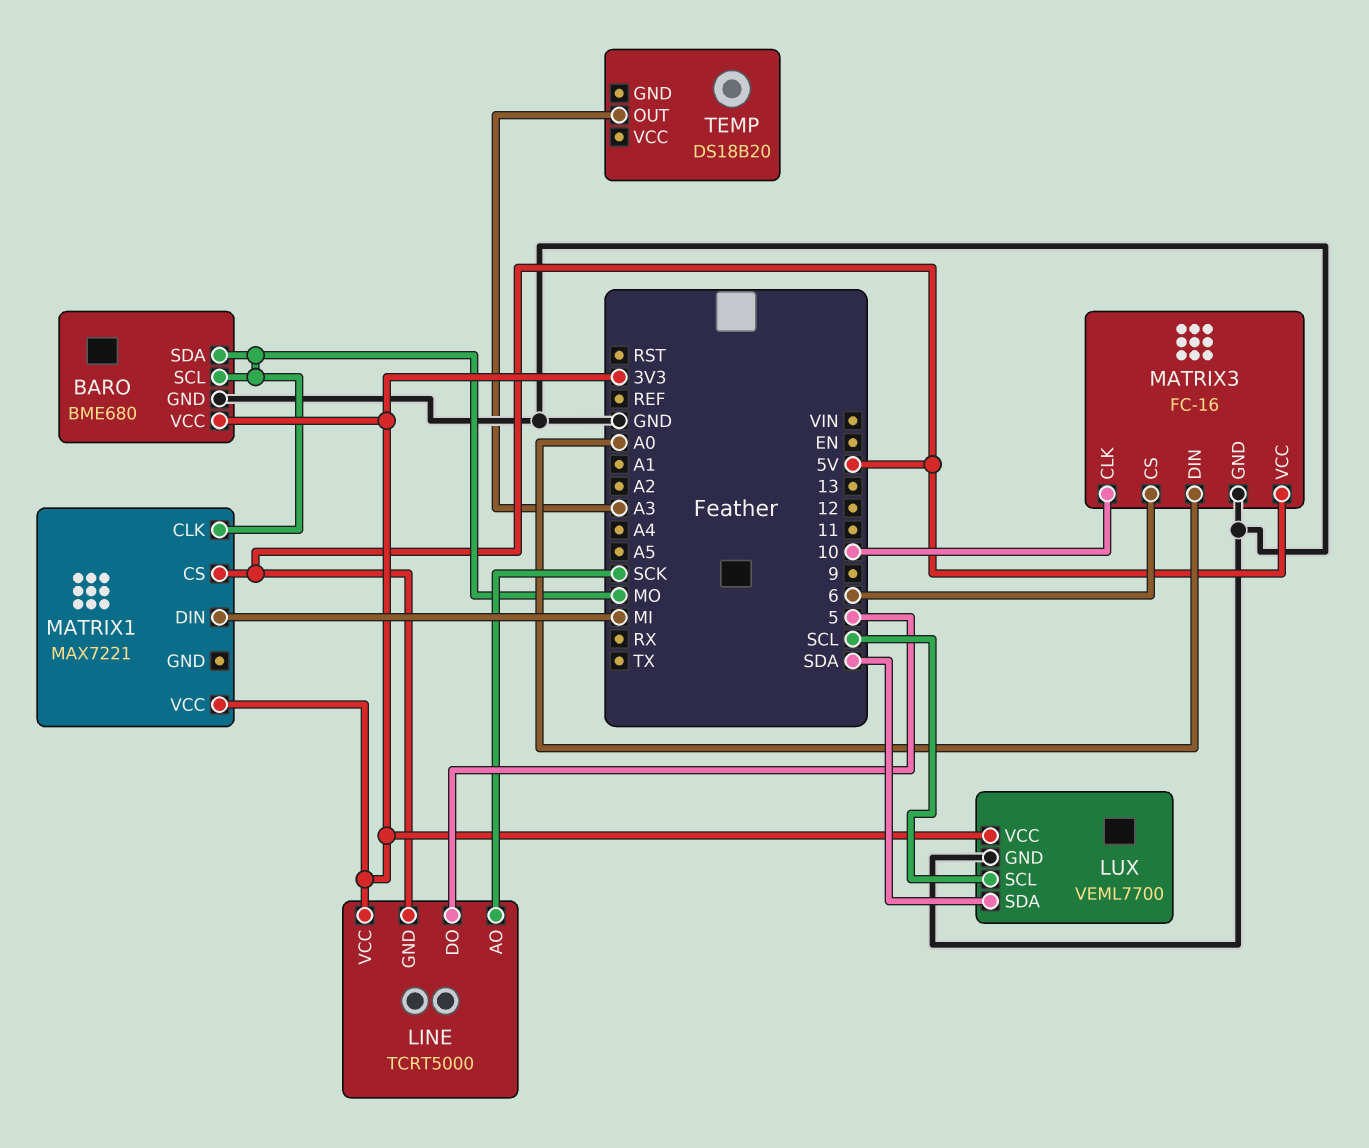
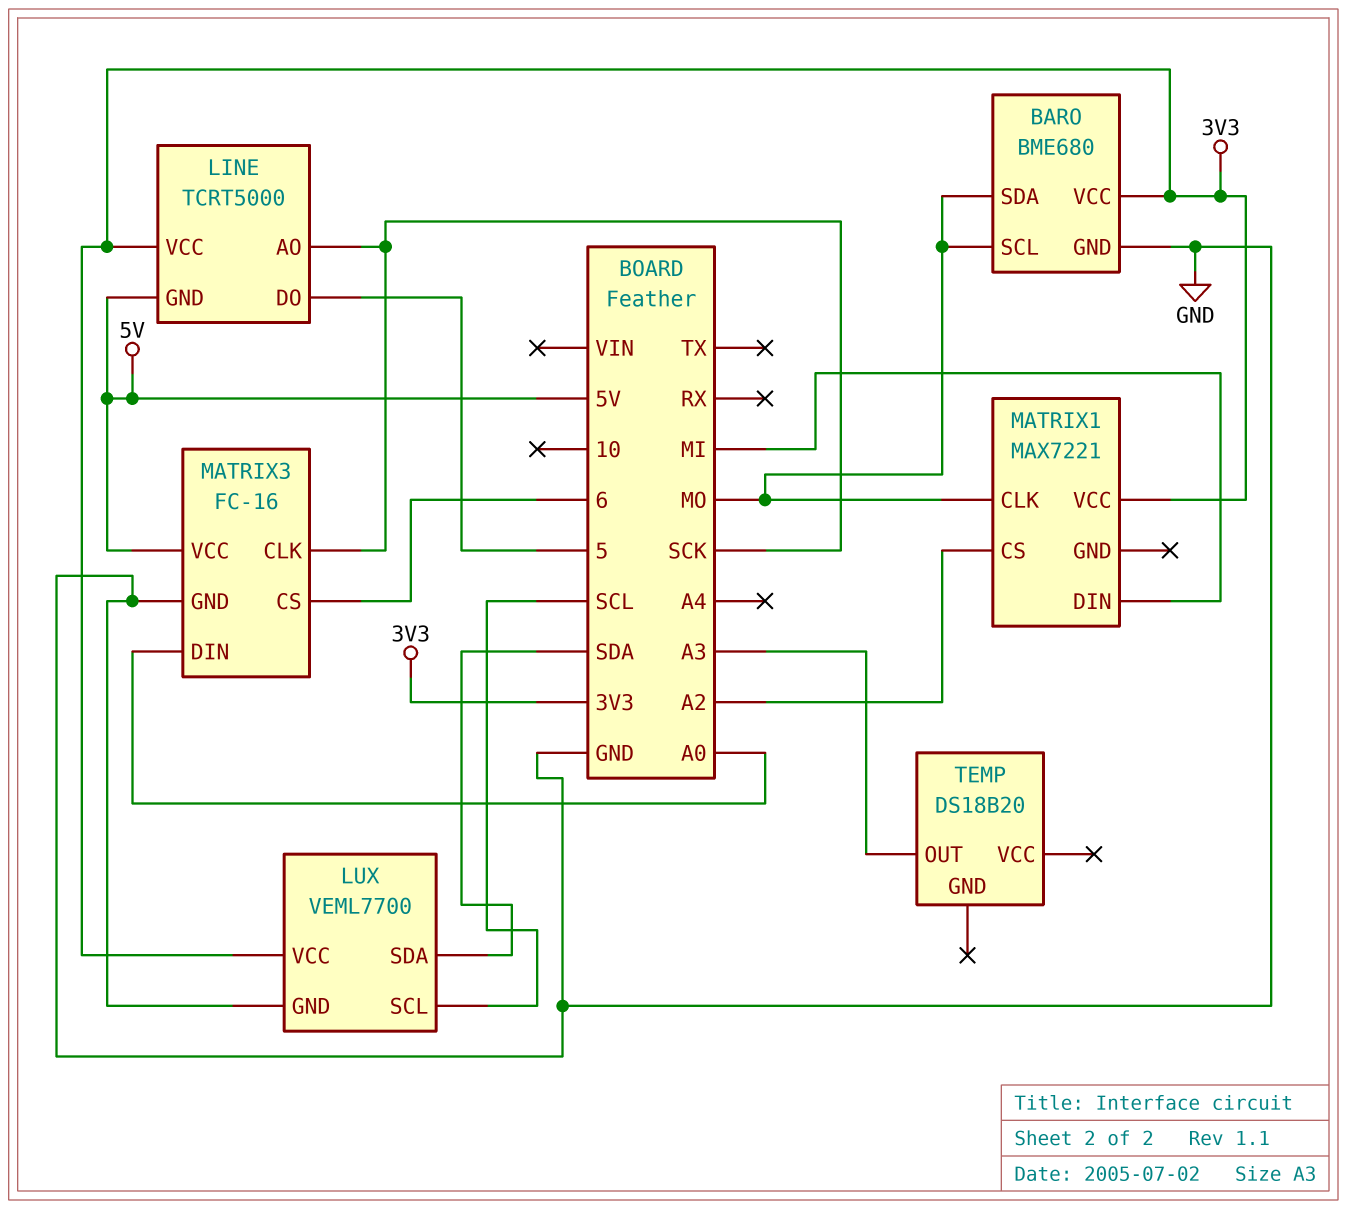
MATRIX1 pin CS: 5V -> A2
MATRIX3 pin CLK: 10 -> SCK

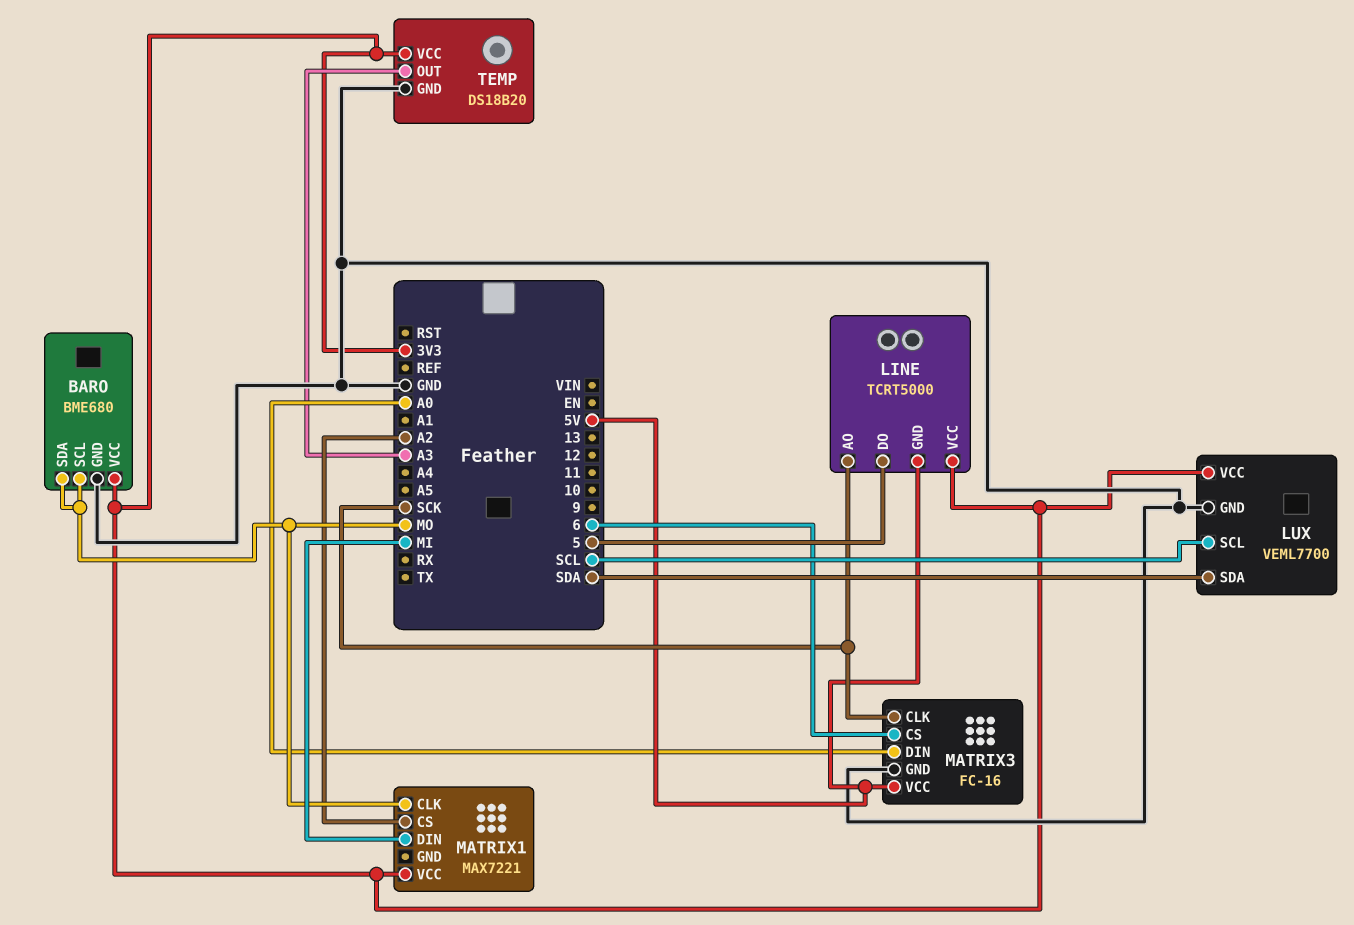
TEMP pin GND: none -> GND
TEMP pin VCC: none -> 3V3

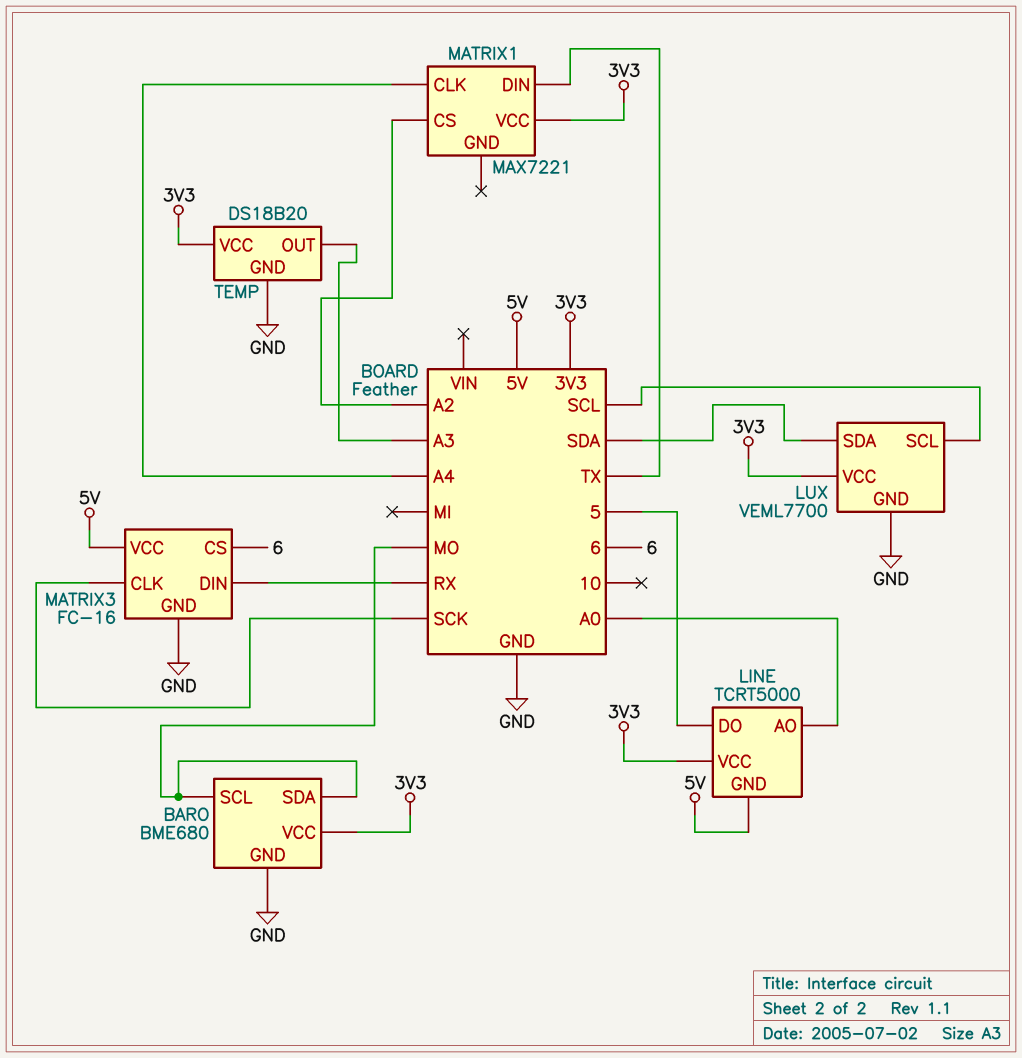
LINE pin AO: SCK -> A0
MATRIX1 pin CLK: MO -> A4
MATRIX1 pin DIN: MI -> TX
MATRIX3 pin DIN: A0 -> RX

